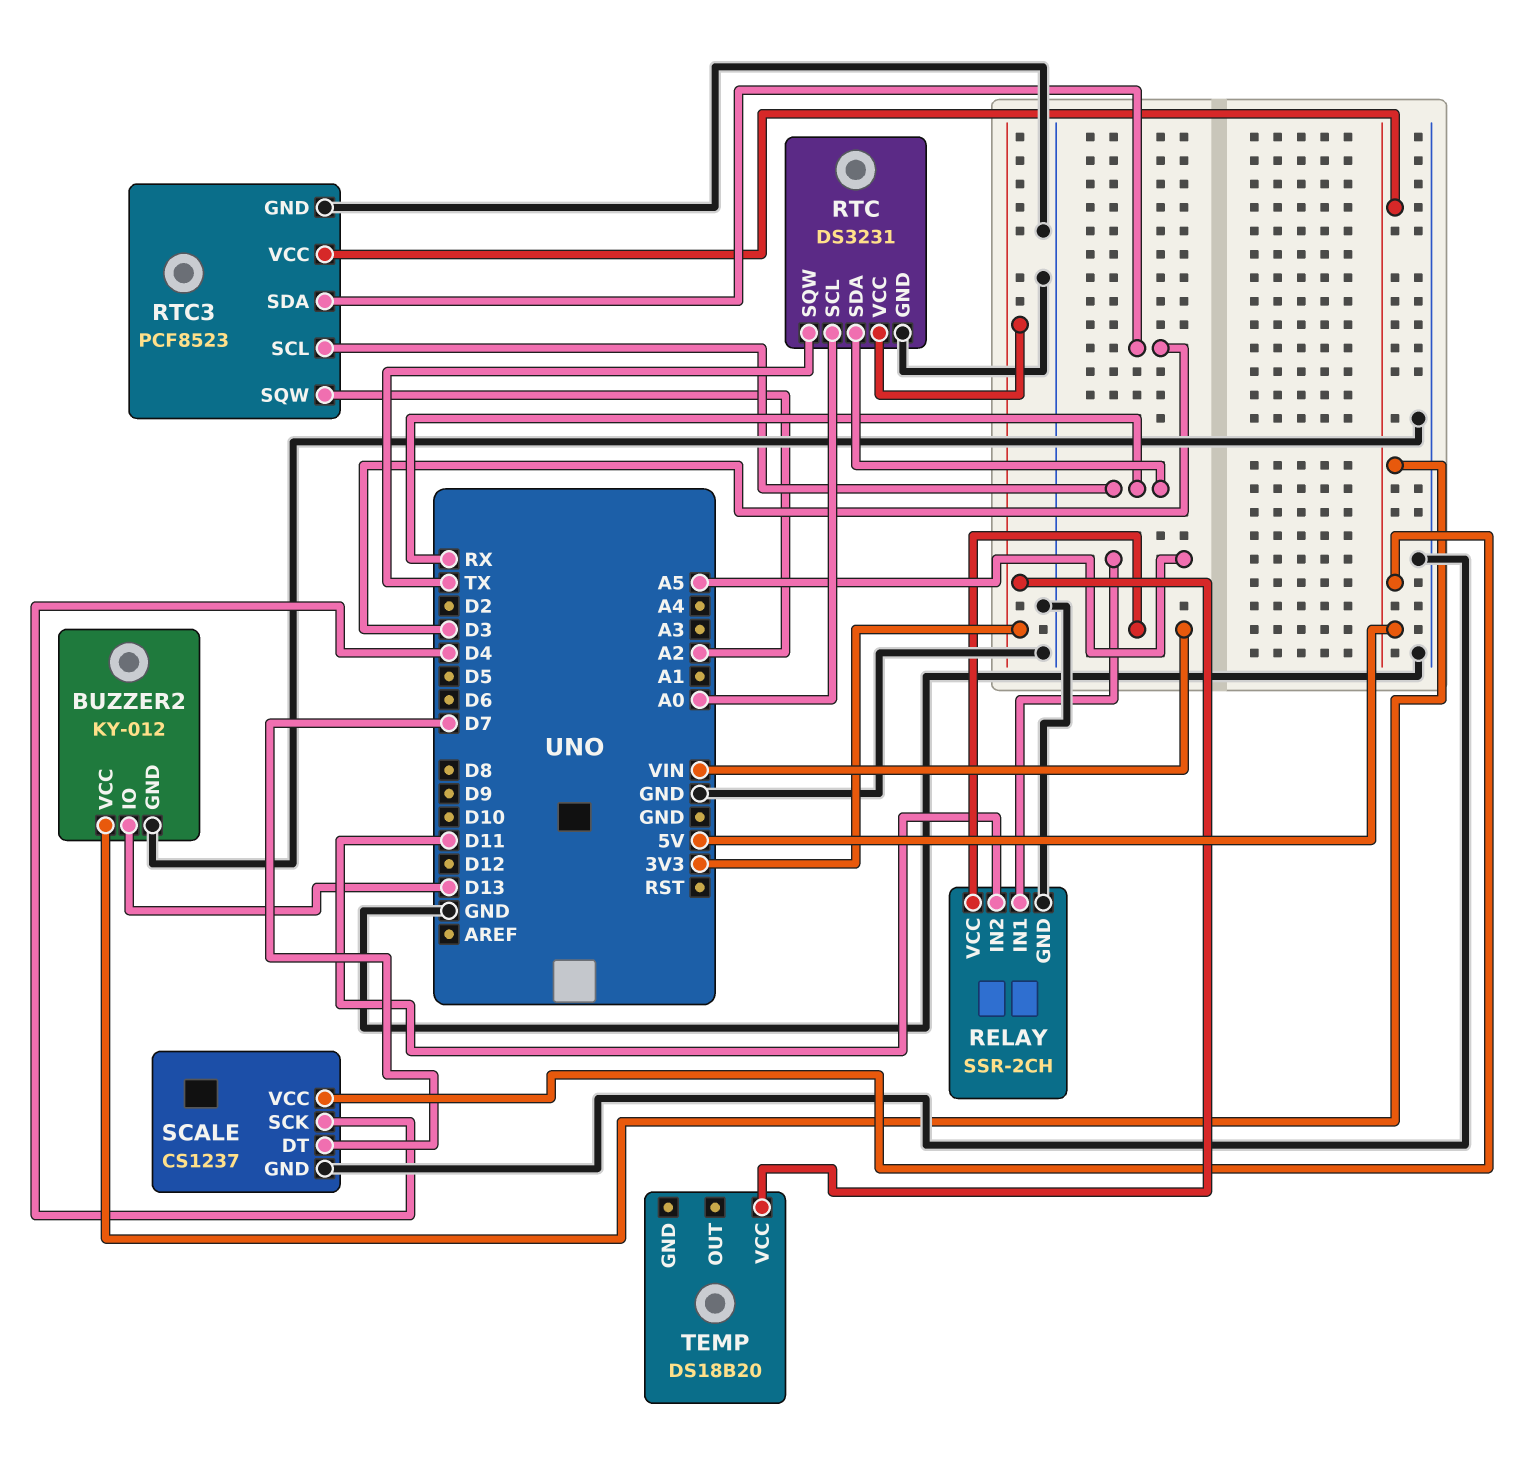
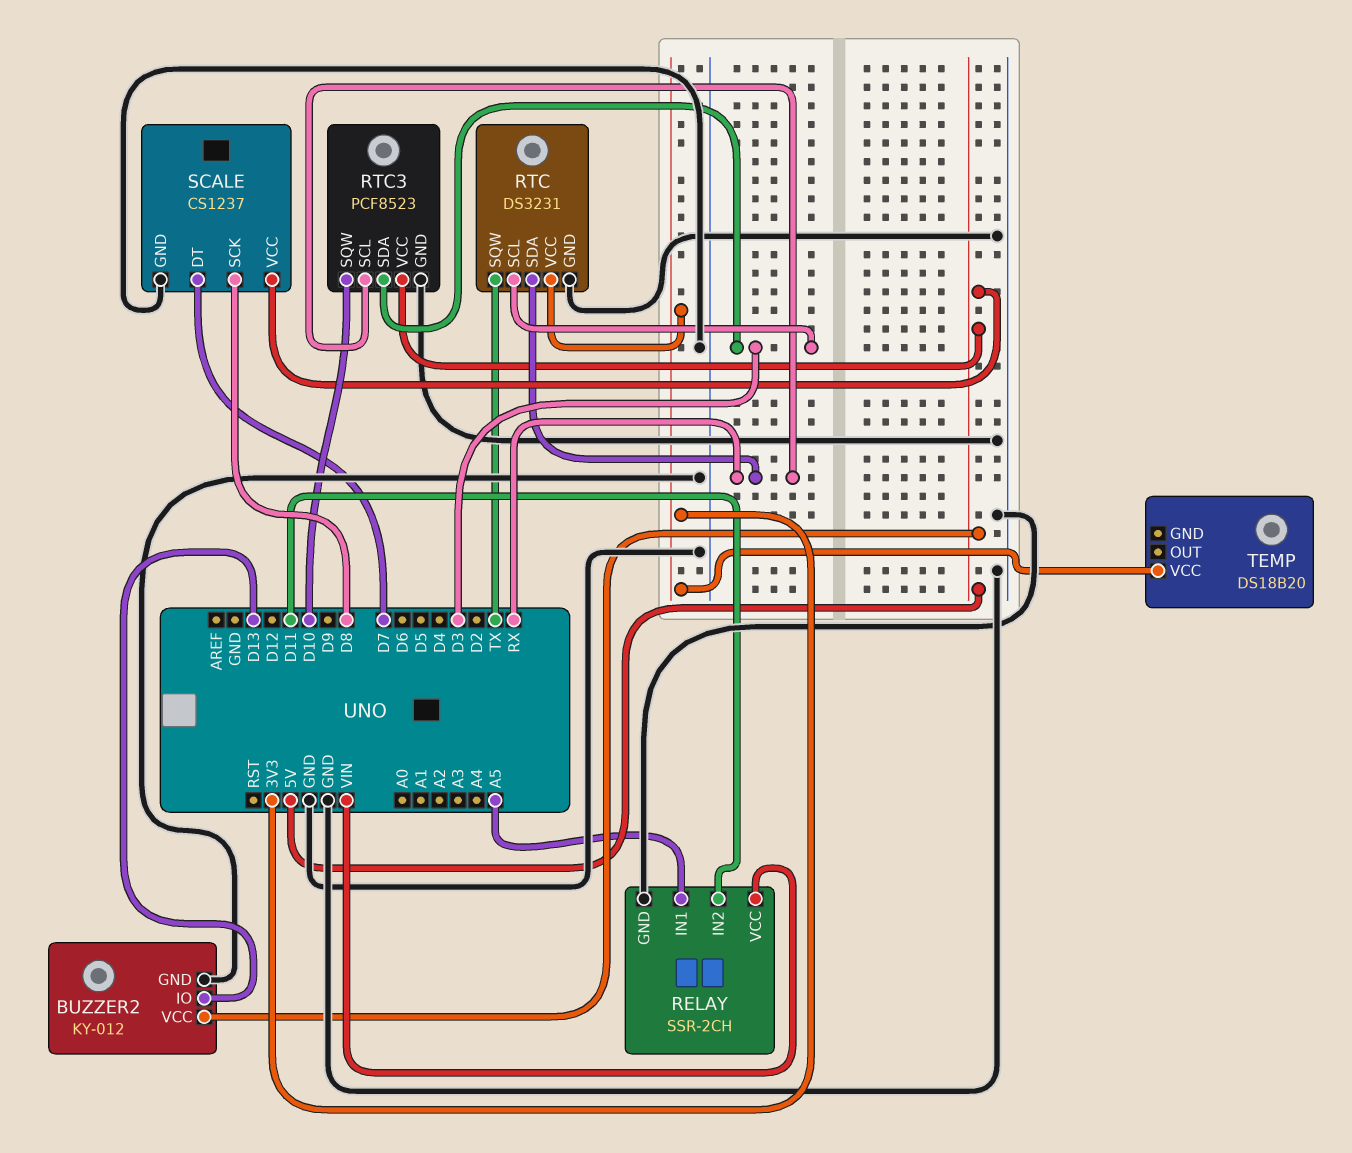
RTC pin SCL: A0 -> D3
RTC3 pin SQW: A2 -> D10
SCALE pin SCK: D4 -> D8

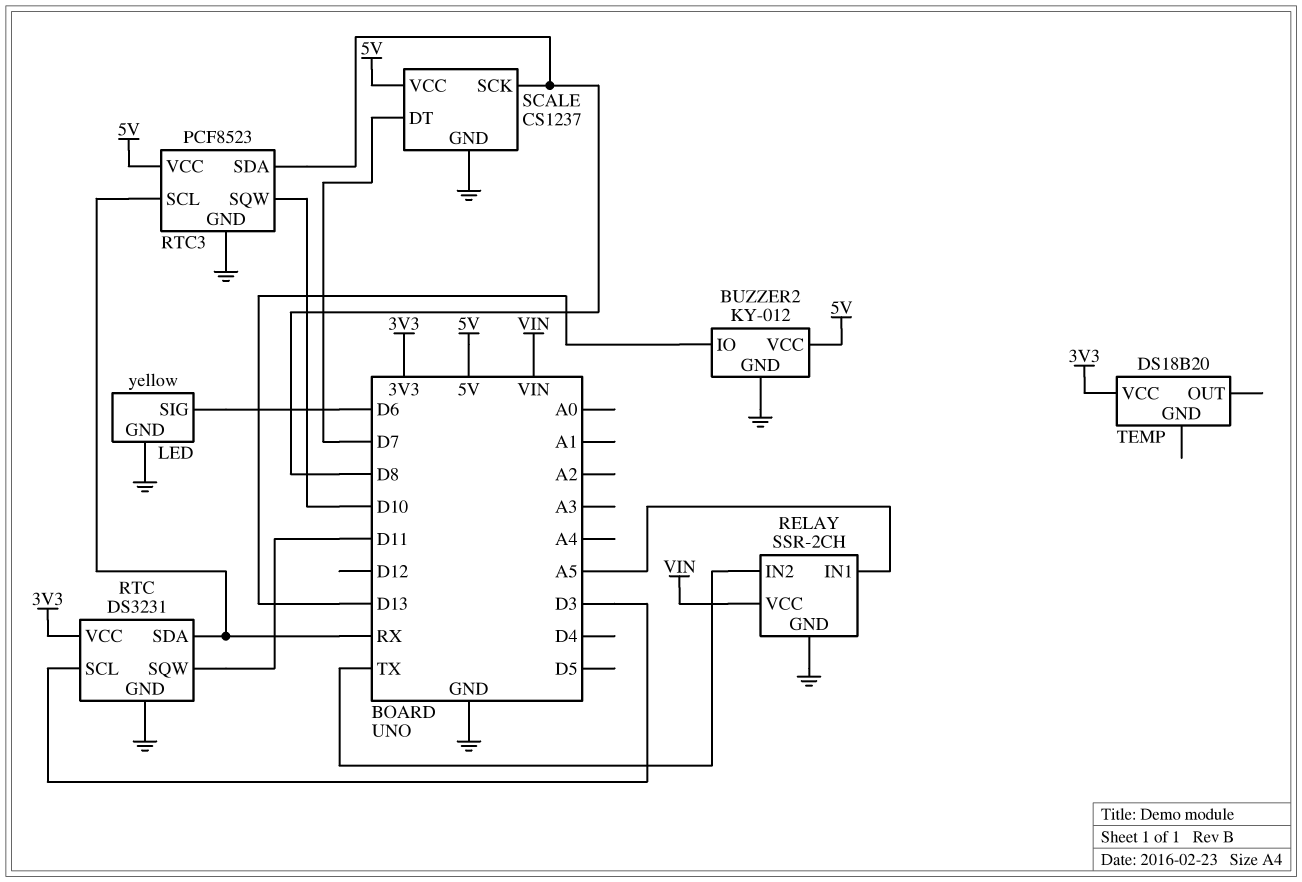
LED: none -> yellow
LED pin GND: none -> GND
LED pin SIG: none -> D6
RELAY pin IN2: D11 -> TX
RTC pin SQW: TX -> D11
RTC3 pin SDA: D3 -> D8

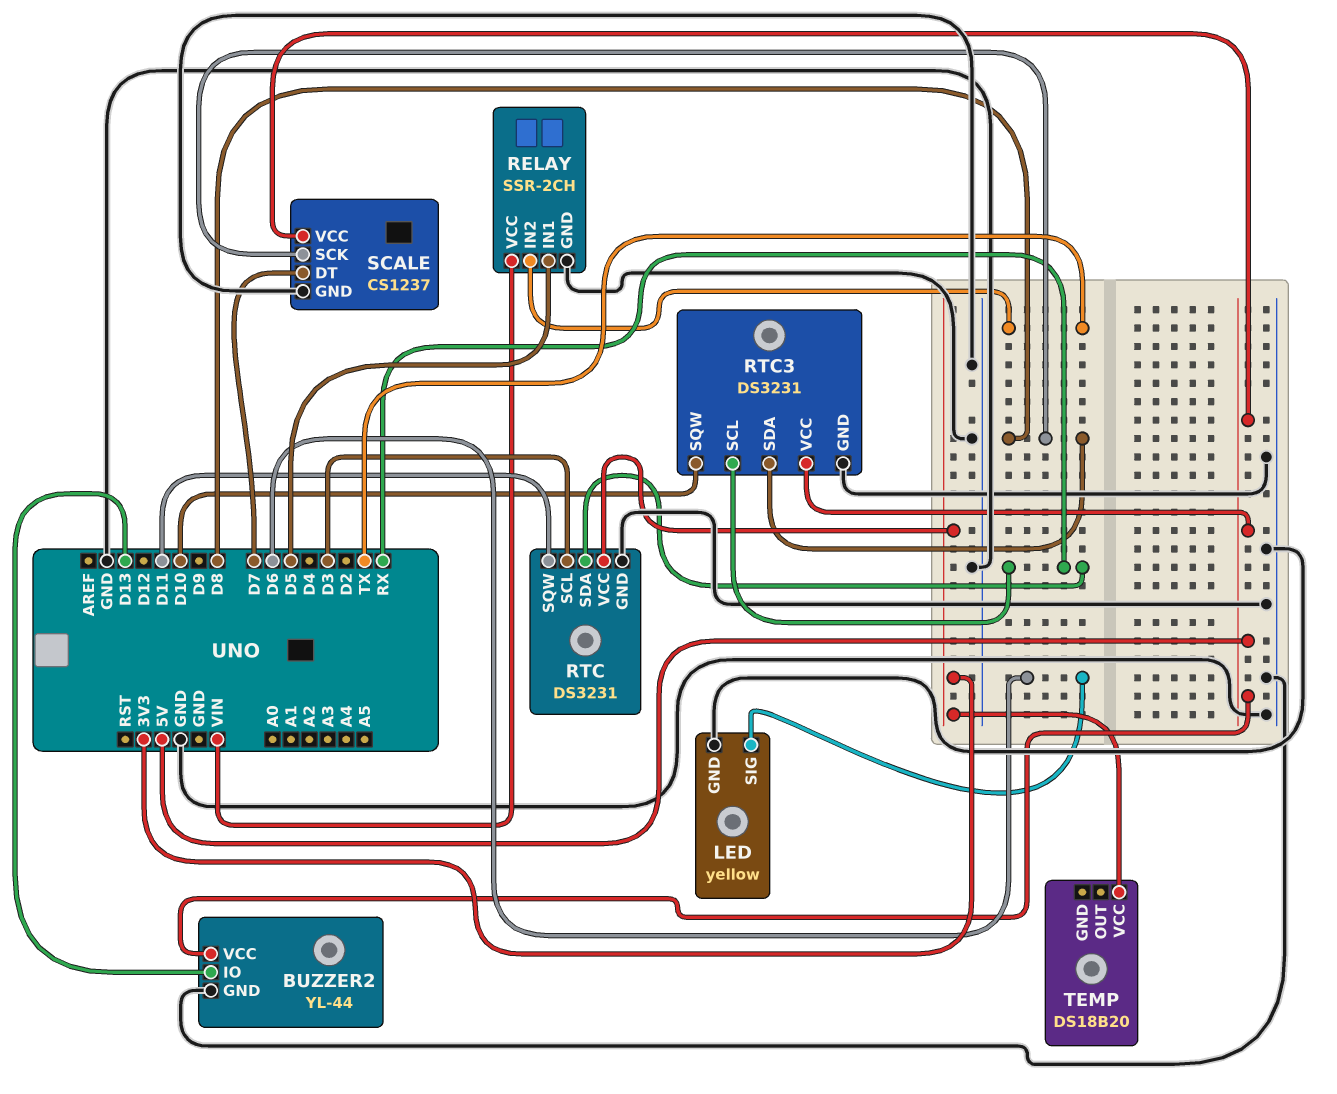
BUZZER2: KY-012 -> YL-44
RELAY pin IN1: A5 -> D5
RTC3: PCF8523 -> DS3231

